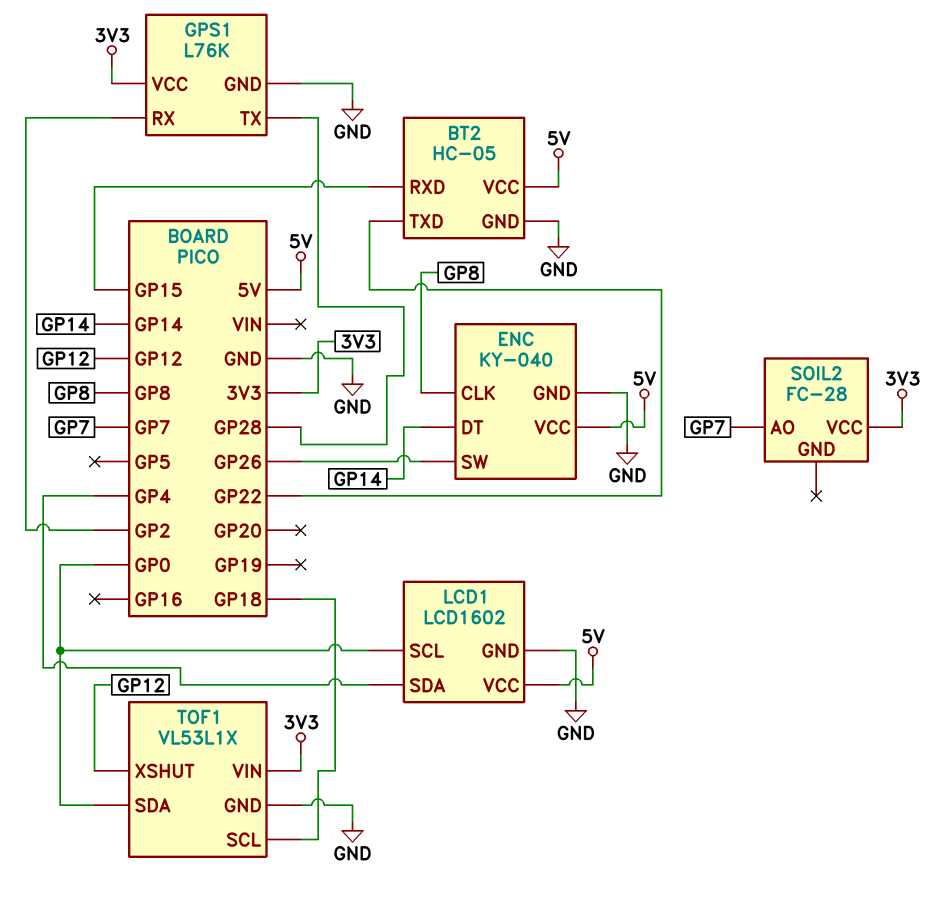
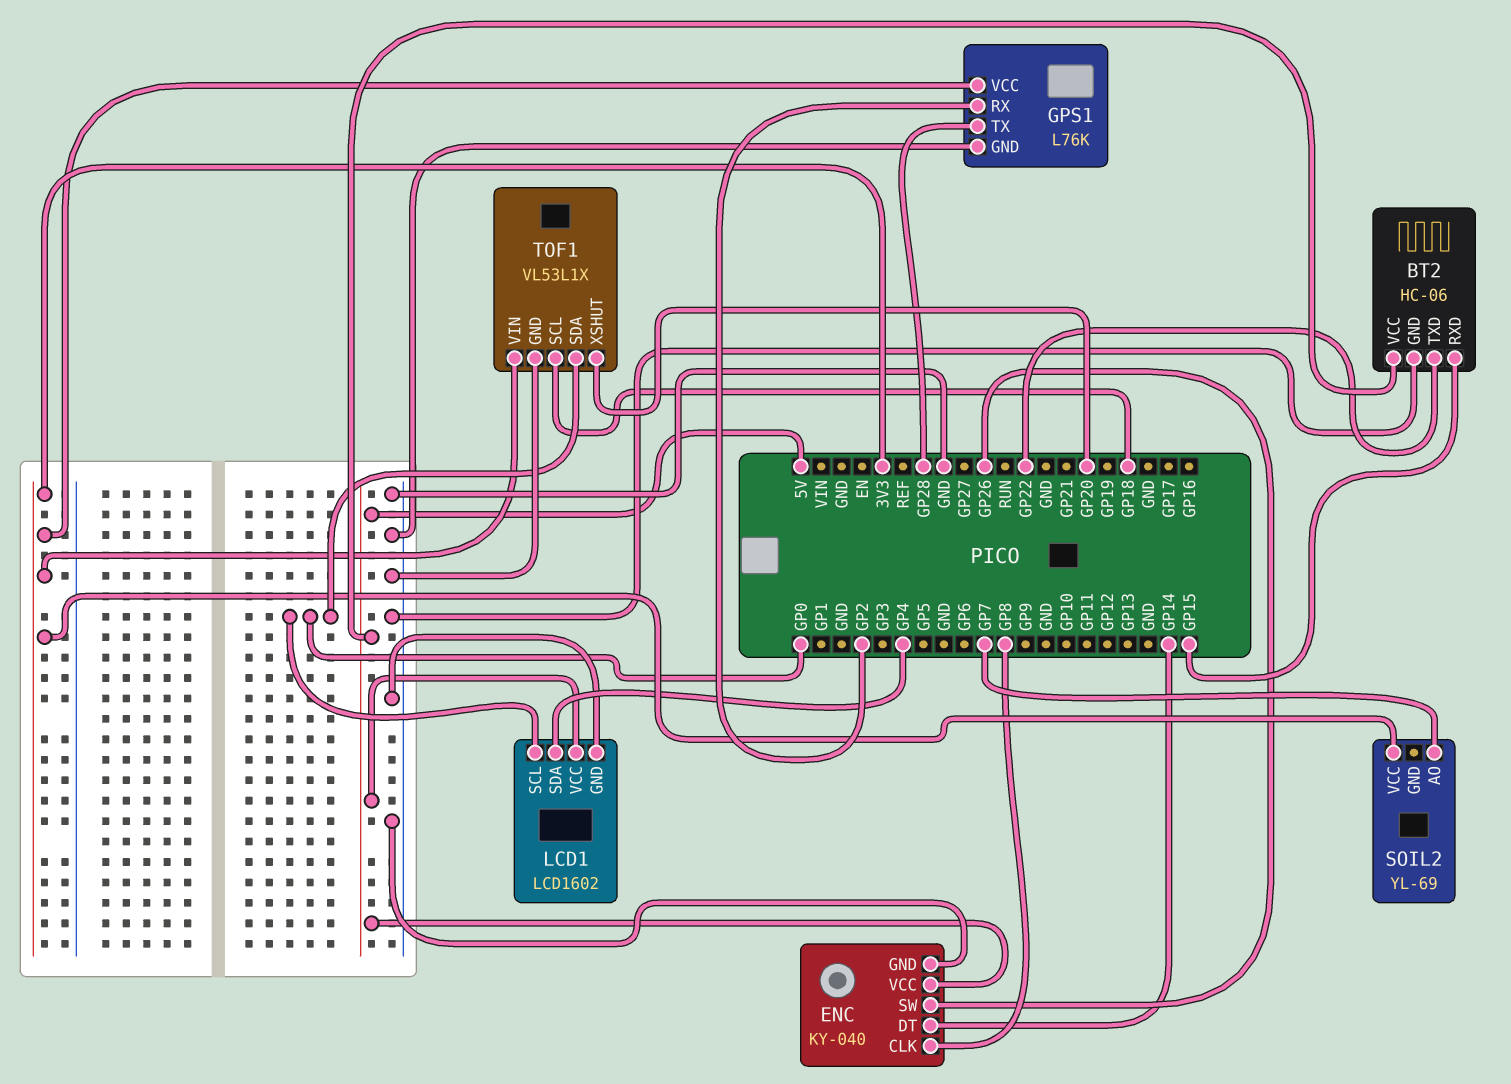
BT2: HC-05 -> HC-06
SOIL2: FC-28 -> YL-69
TOF1 pin XSHUT: GP12 -> GP20

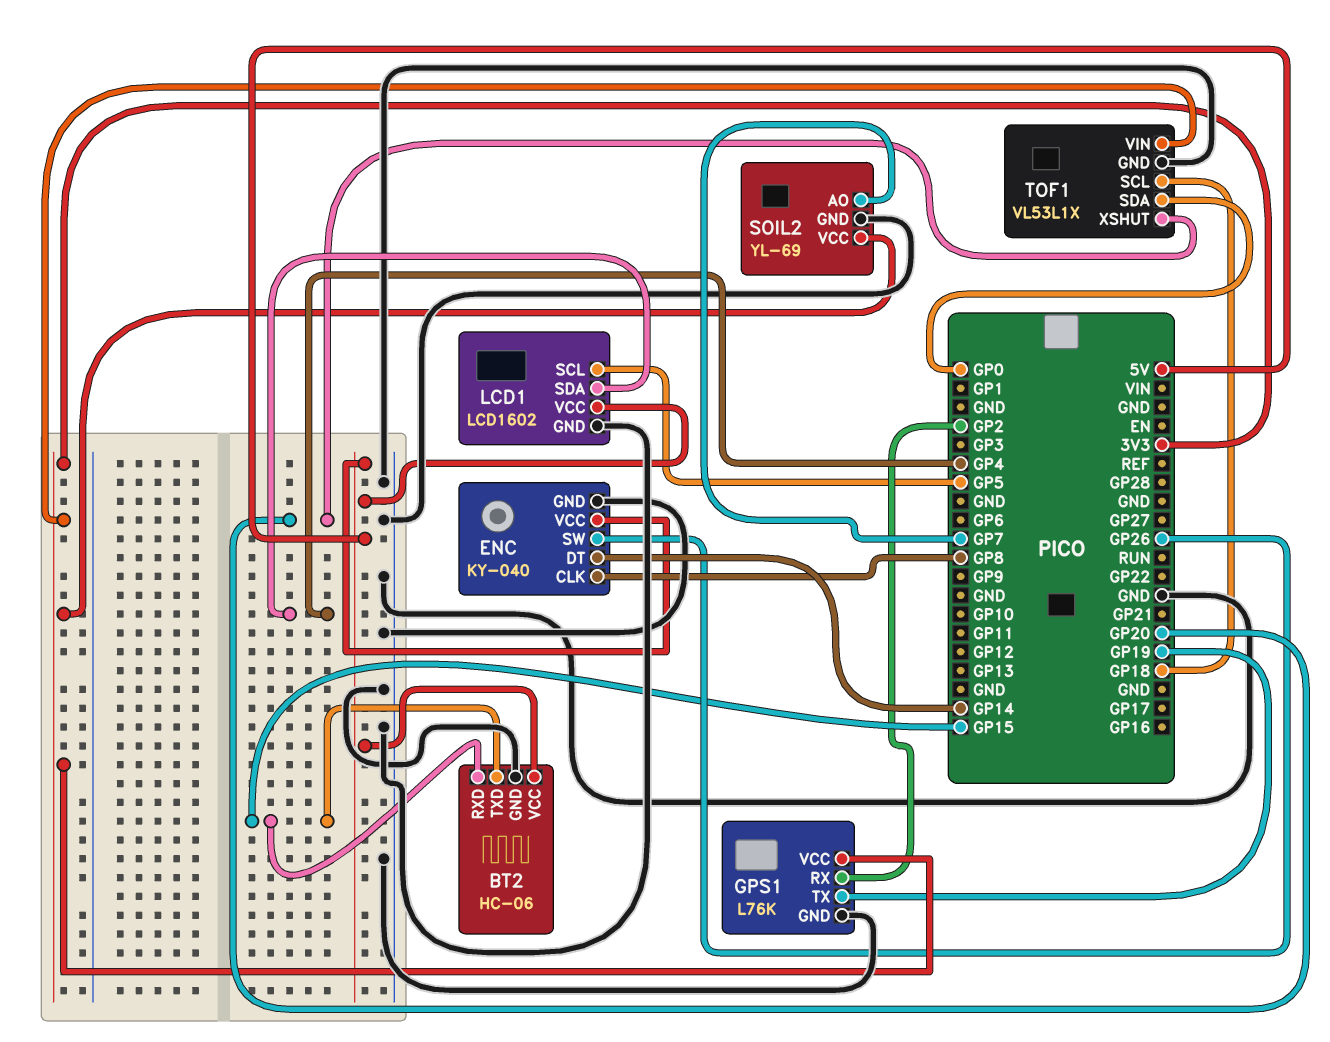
BT2 pin TXD: GP22 -> GP15
GPS1 pin TX: GP28 -> GP19
LCD1 pin SCL: GP0 -> GP5
SOIL2 pin GND: none -> GND

